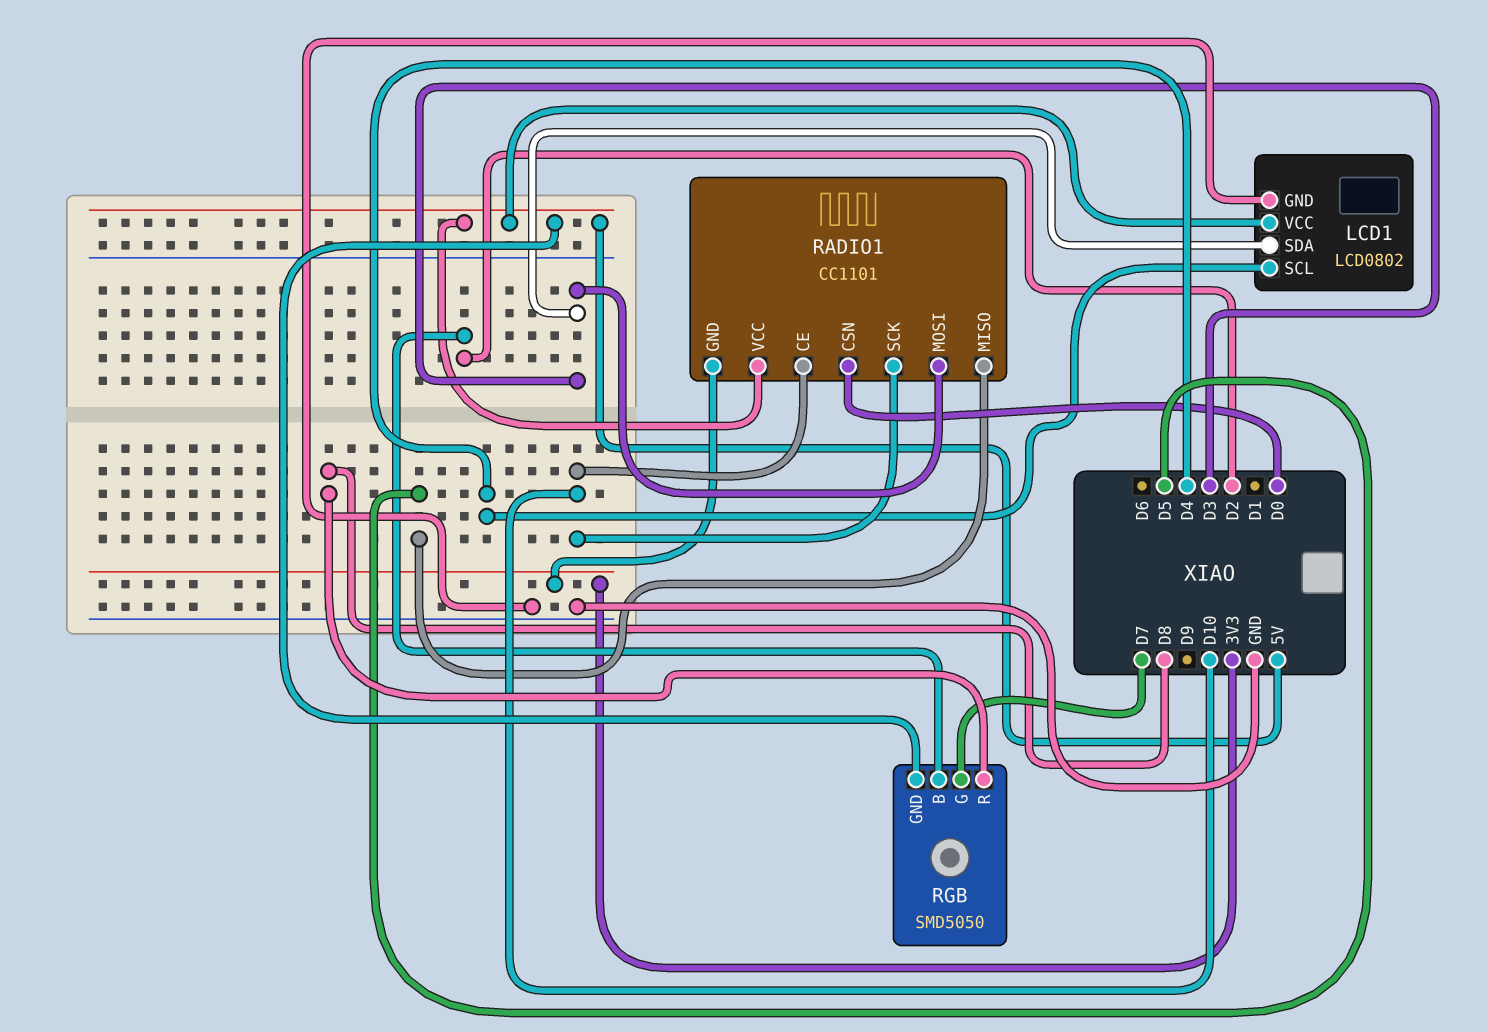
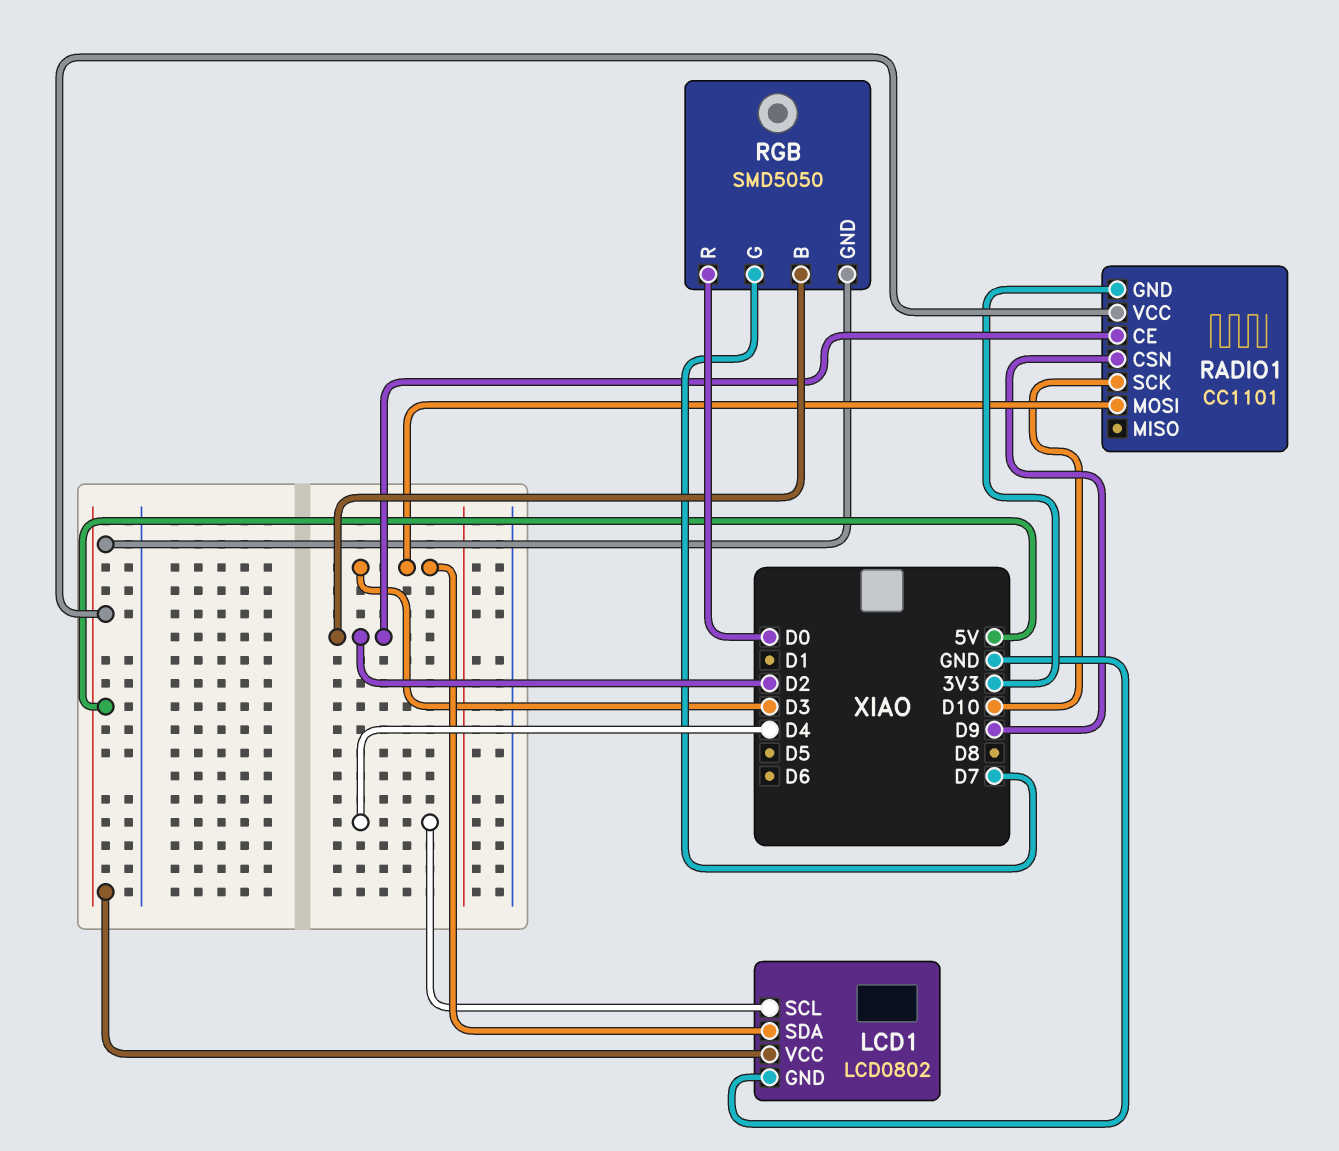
RADIO1 pin CE: D10 -> D2
RADIO1 pin CSN: D0 -> D9
RADIO1 pin MISO: D5 -> none
RGB pin R: D8 -> D0

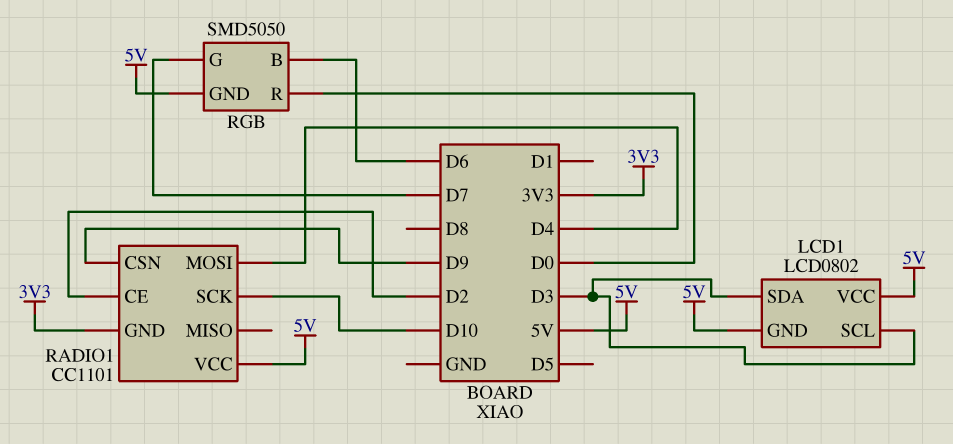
LCD1 pin GND: GND -> 5V
LCD1 pin SCL: D4 -> D3
RADIO1 pin MOSI: D3 -> D4
RGB pin B: D2 -> D6

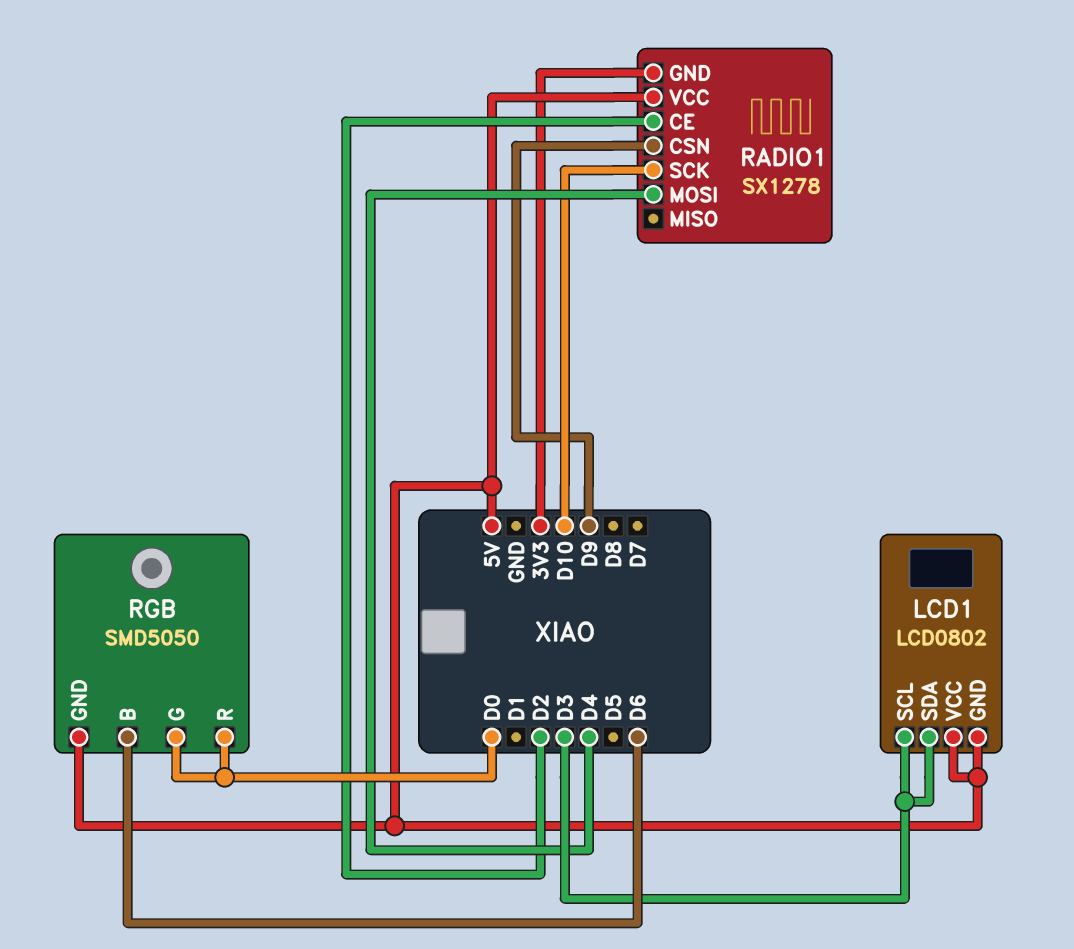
RADIO1: CC1101 -> SX1278
RGB pin G: D7 -> D0

